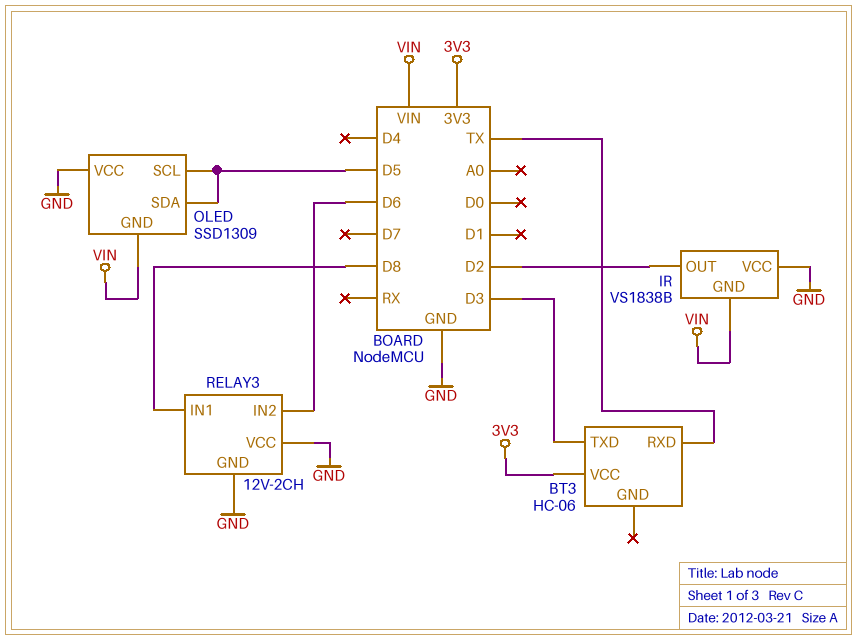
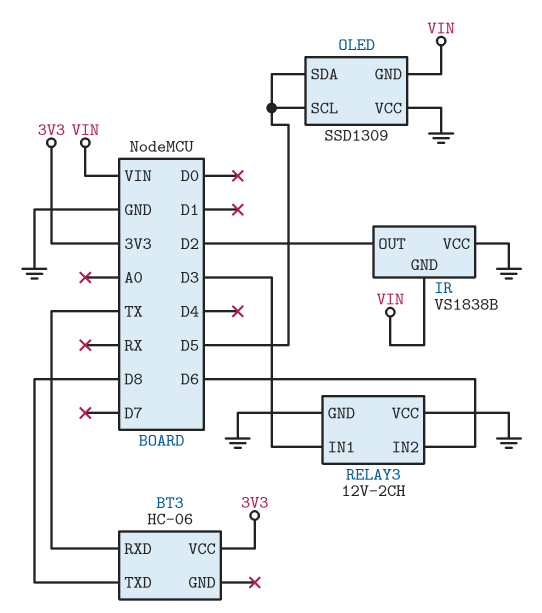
BT3 pin TXD: D3 -> D8
RELAY3 pin IN1: D8 -> D3

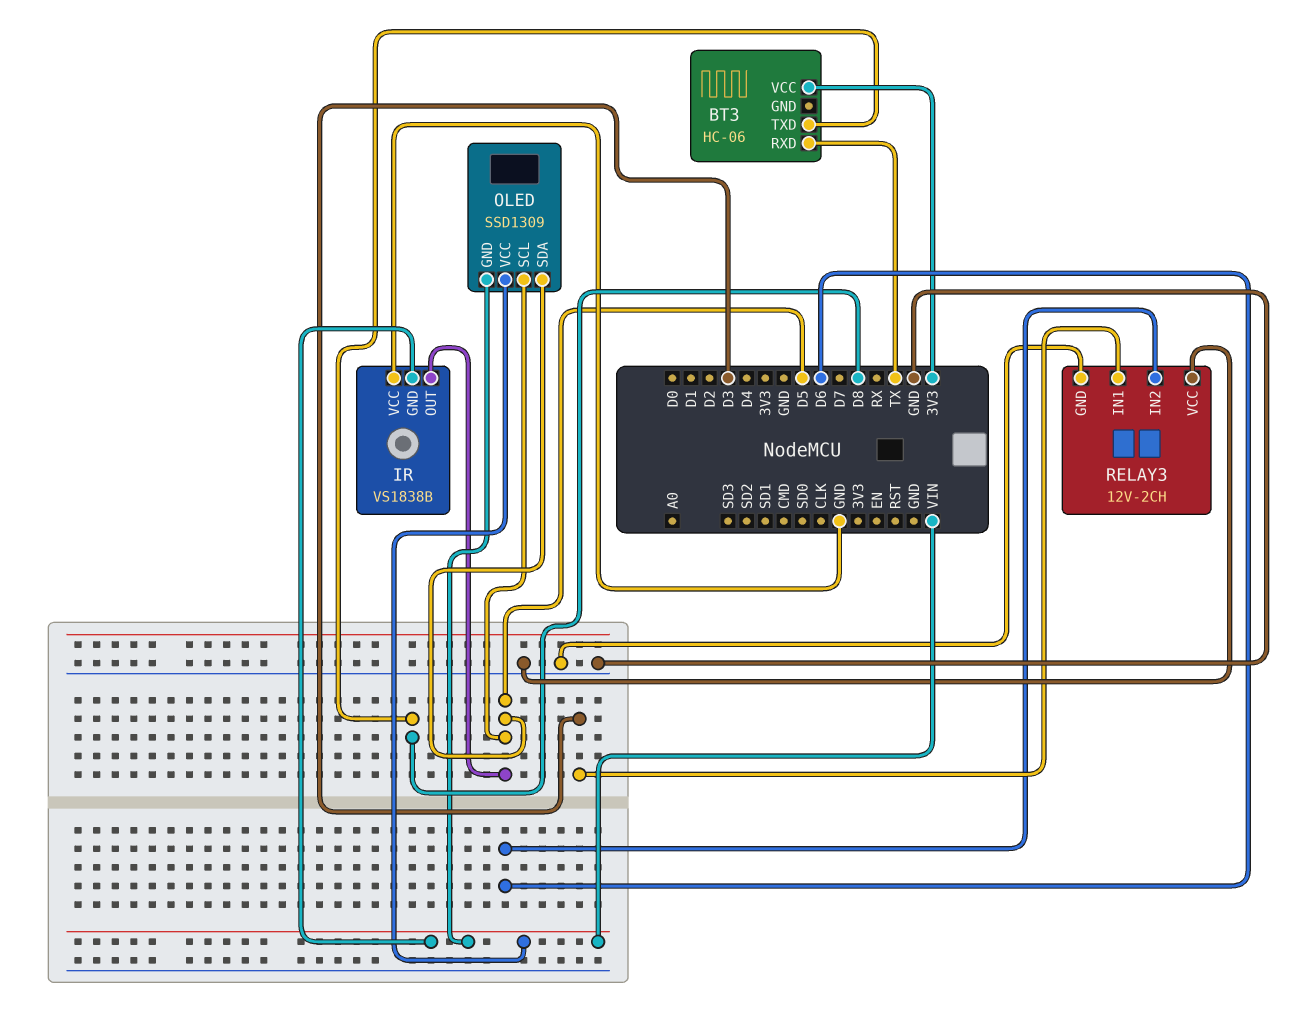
IR pin OUT: D2 -> D5
OLED pin VCC: GND -> VIN

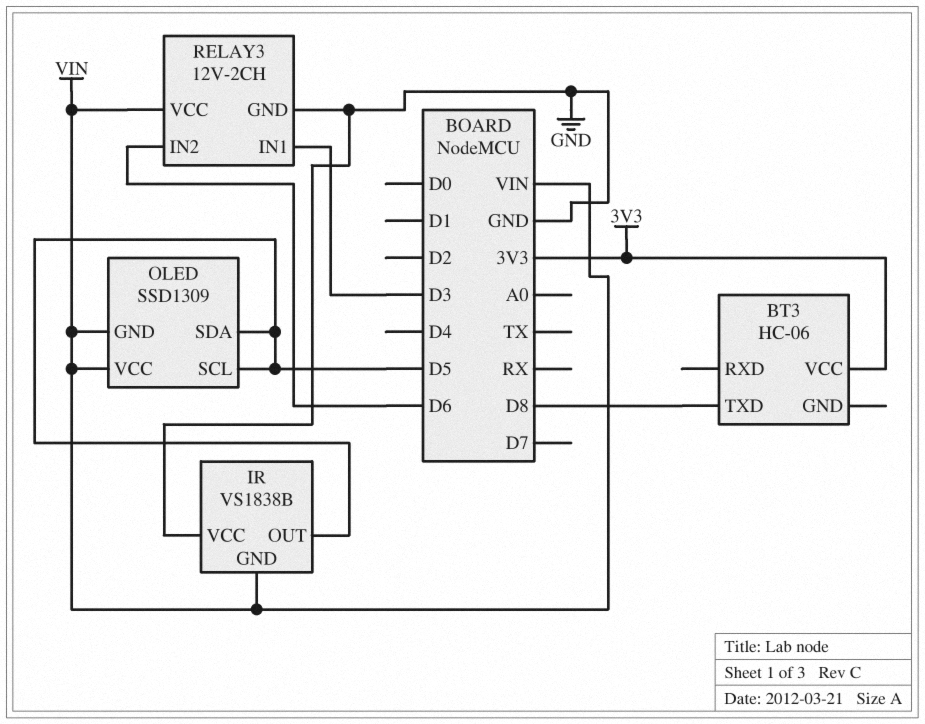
BT3 pin RXD: TX -> none
RELAY3 pin VCC: GND -> VIN

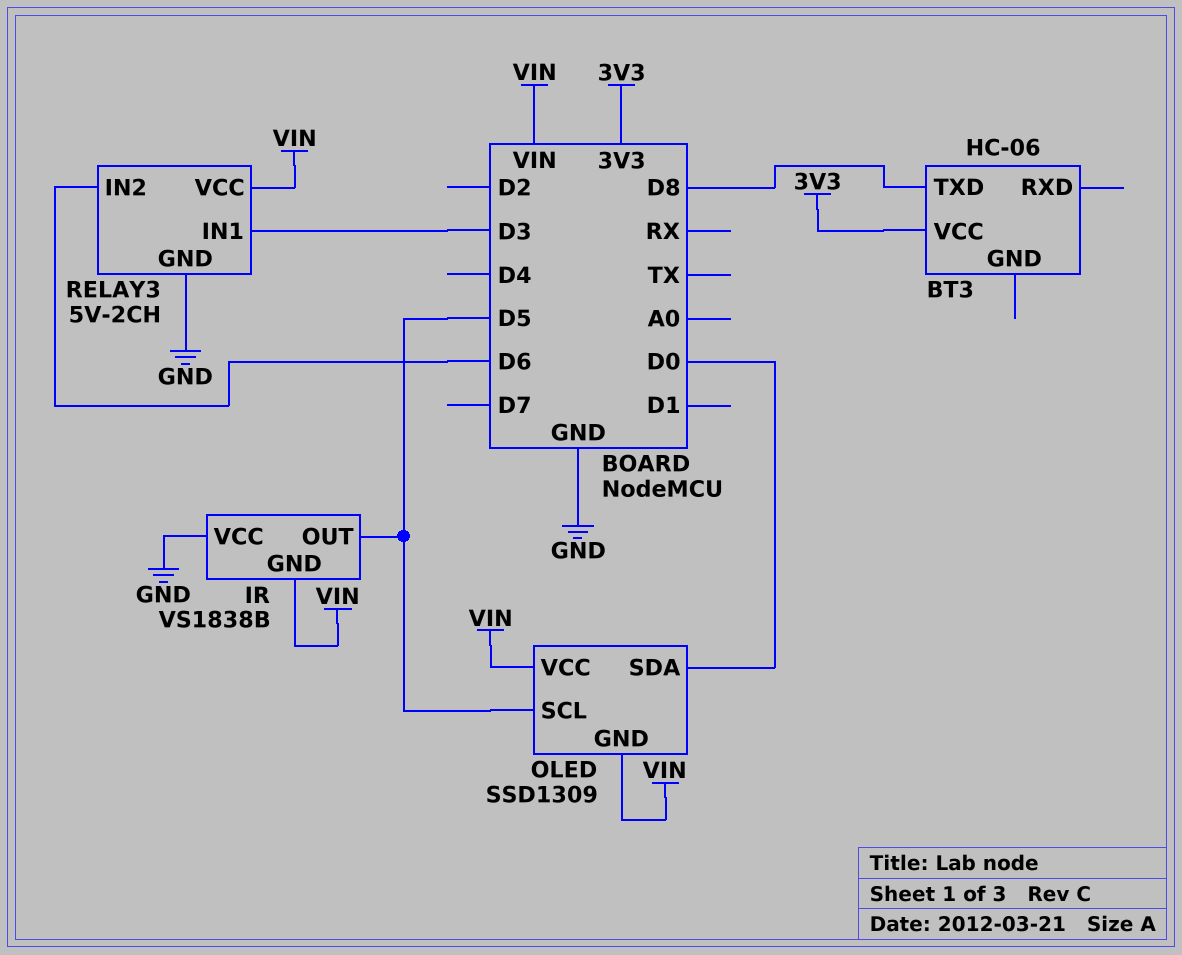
OLED pin SDA: D5 -> D0
RELAY3: 12V-2CH -> 5V-2CH

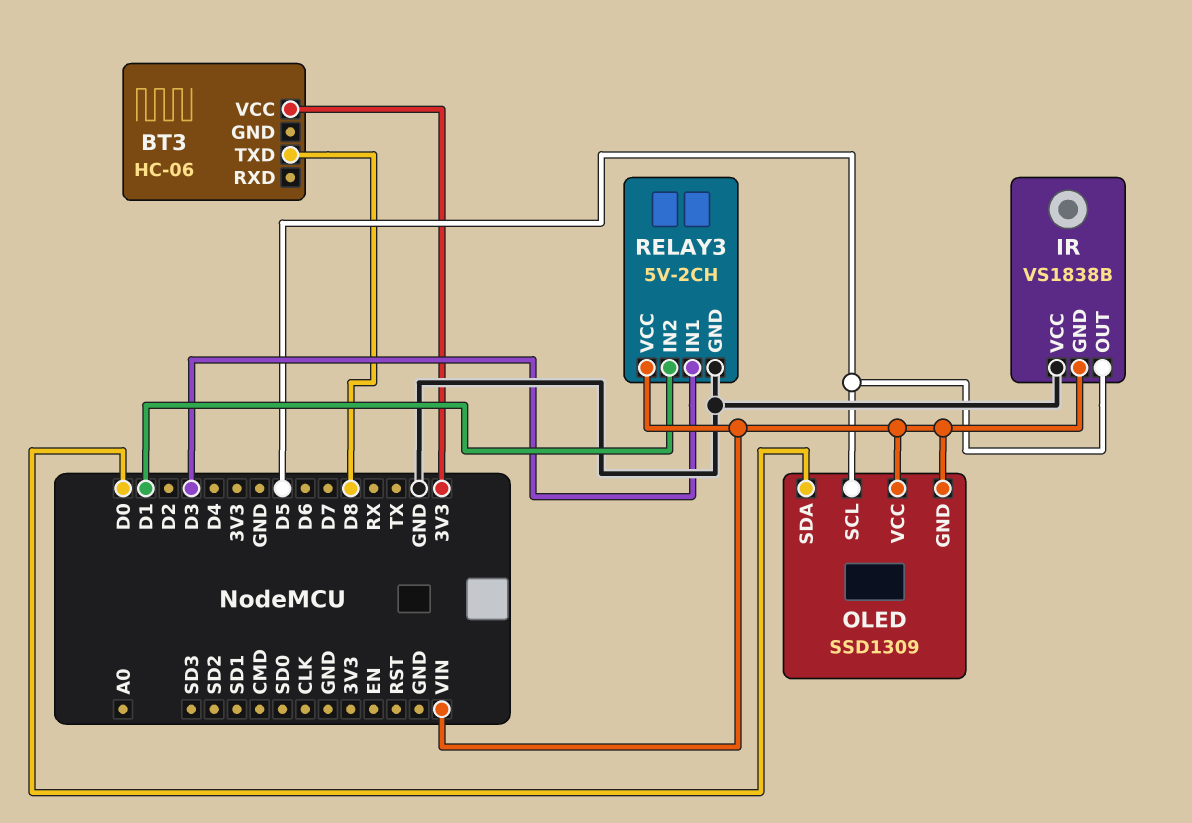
RELAY3 pin IN2: D6 -> D1

